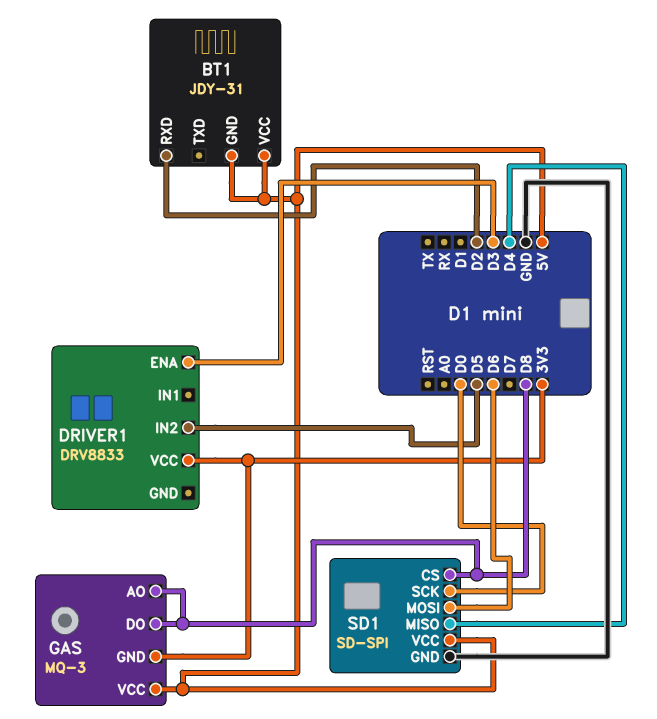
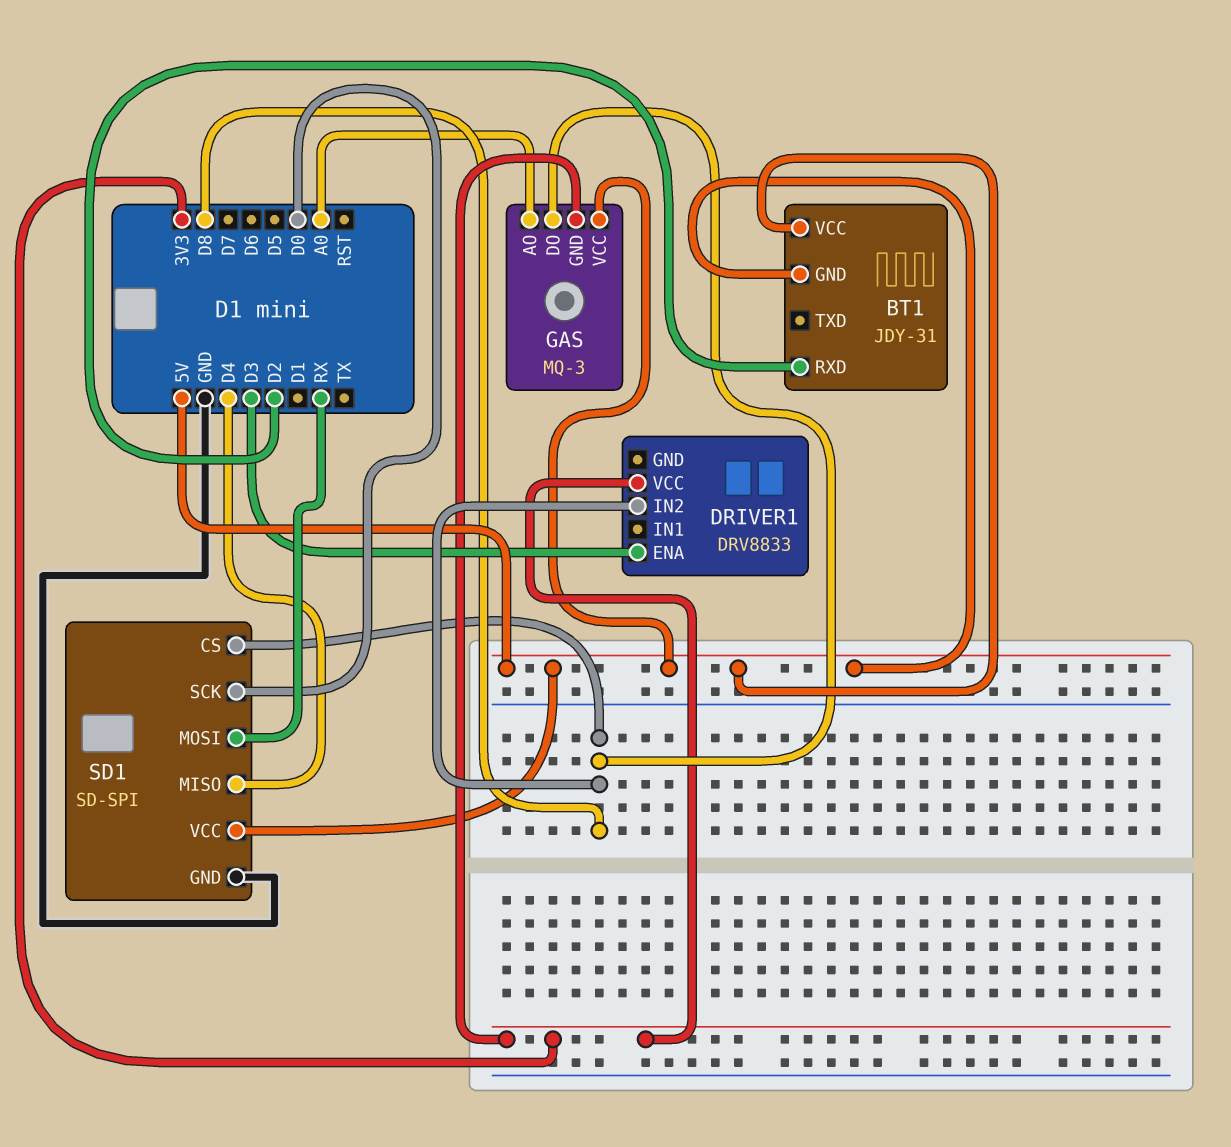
DRIVER1 pin IN2: D5 -> D8
GAS pin AO: D8 -> A0
SD1 pin MOSI: D6 -> RX

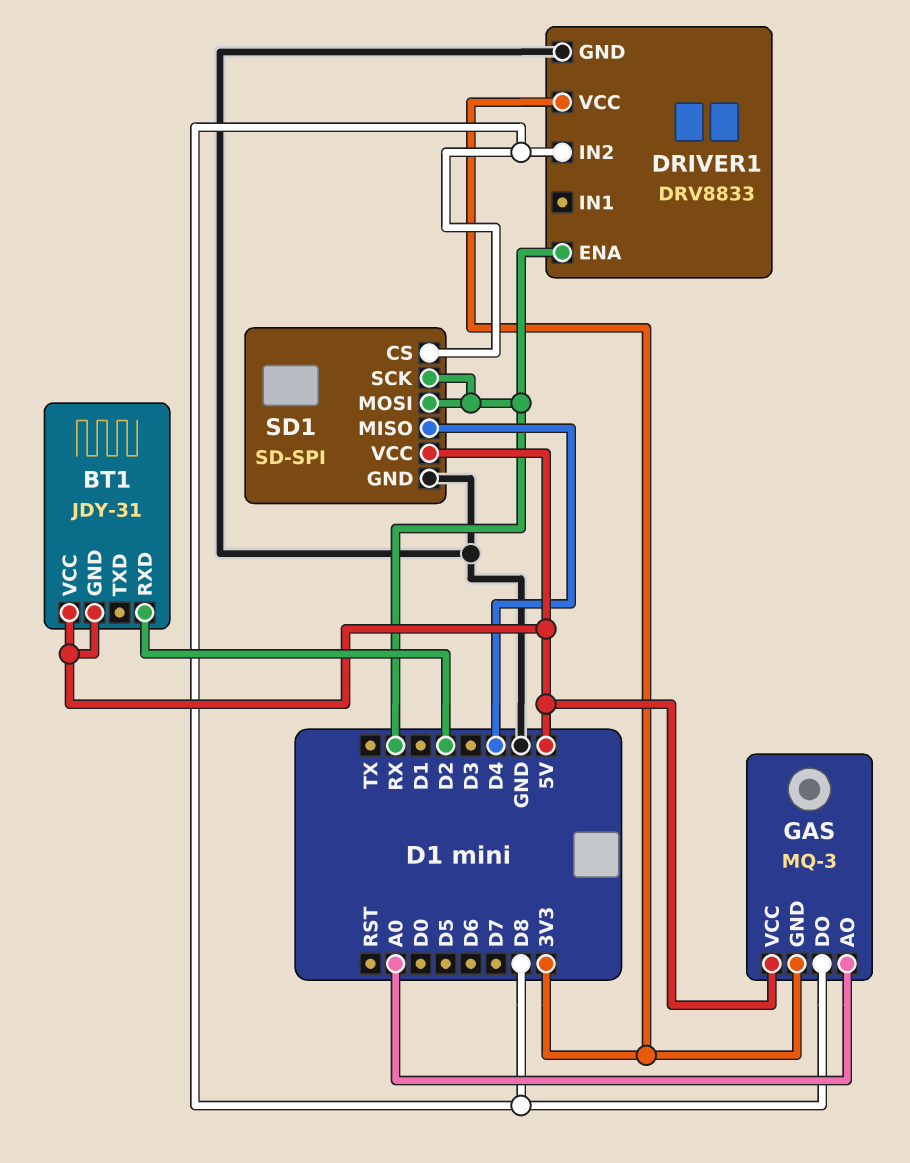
DRIVER1 pin ENA: D3 -> RX
DRIVER1 pin GND: none -> GND
SD1 pin SCK: D0 -> RX

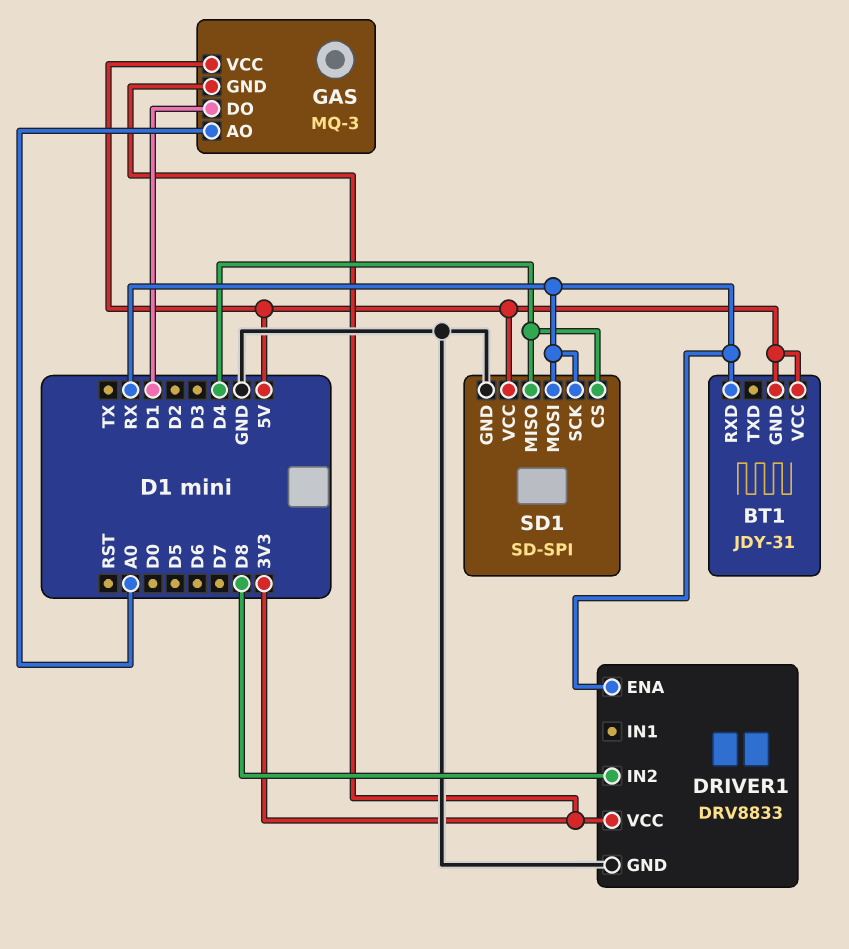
BT1 pin RXD: D2 -> RX
GAS pin DO: D8 -> D1
SD1 pin CS: D8 -> D4

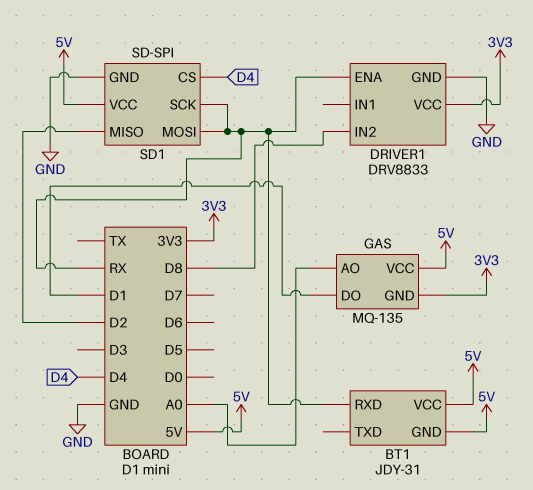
GAS: MQ-3 -> MQ-135
SD1 pin MISO: D4 -> D2

